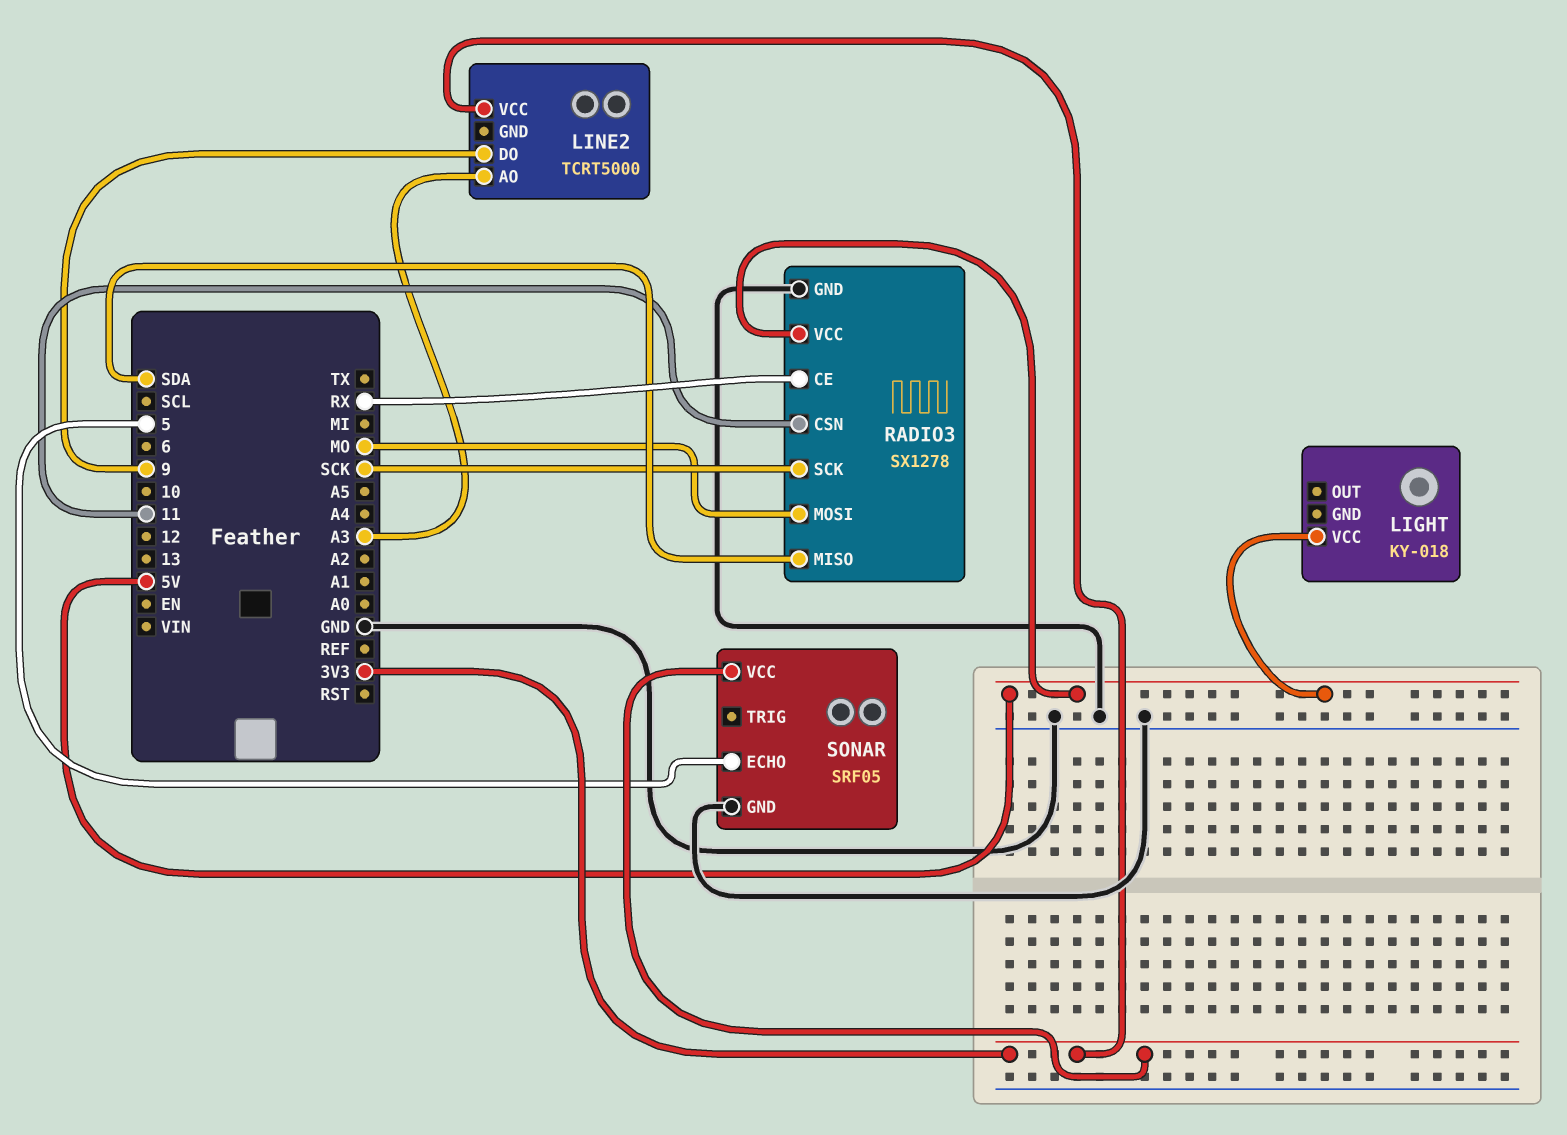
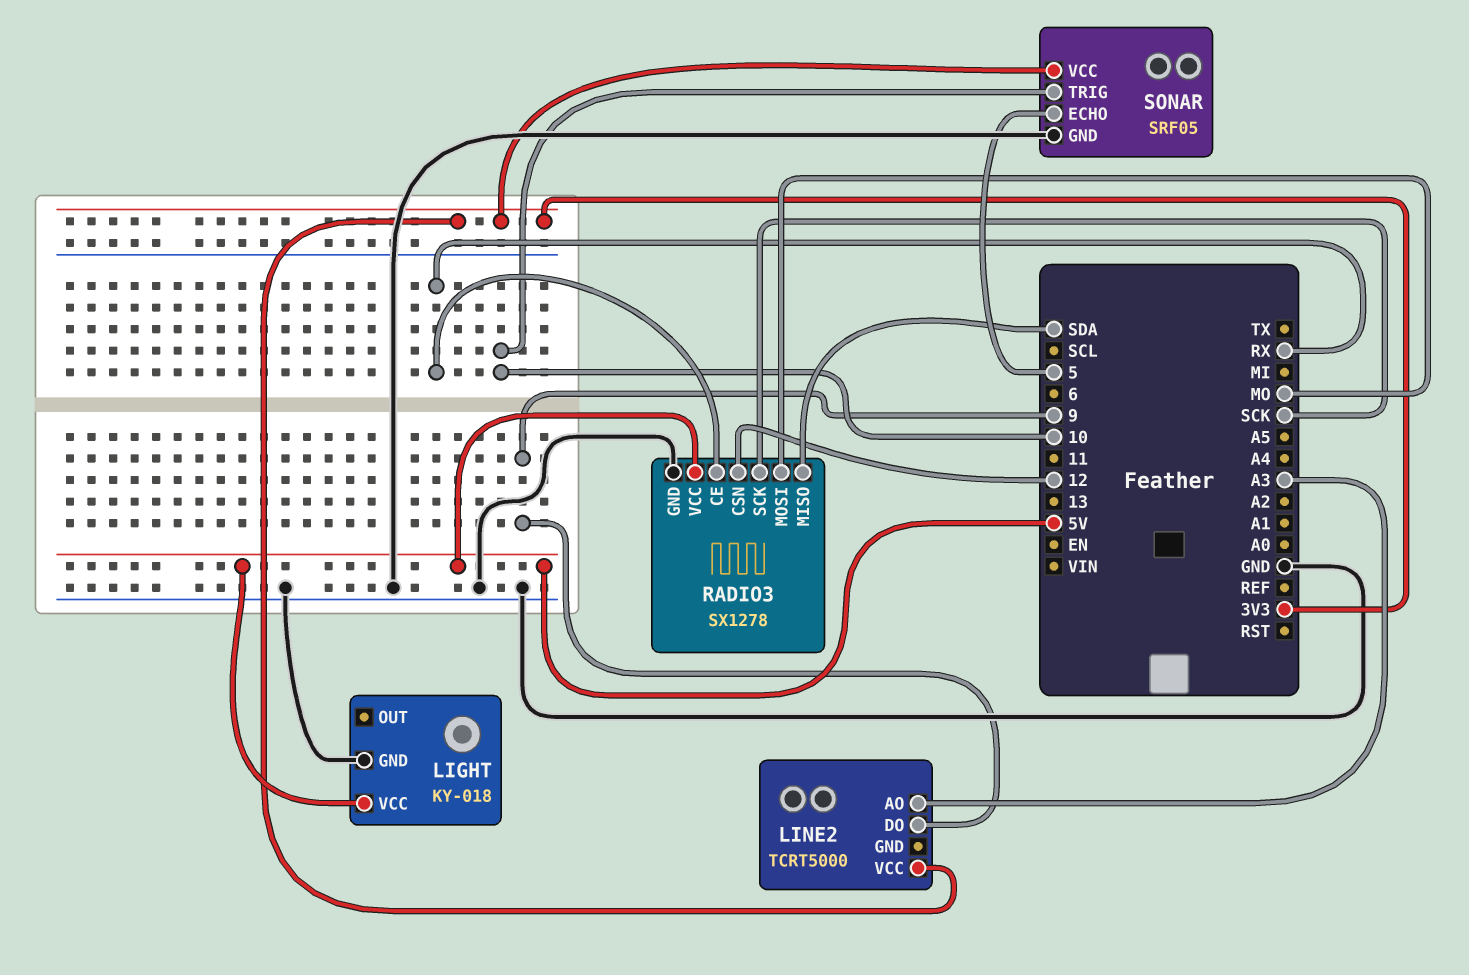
LIGHT pin GND: none -> GND
RADIO3 pin CSN: 11 -> 12
SONAR pin TRIG: none -> 10

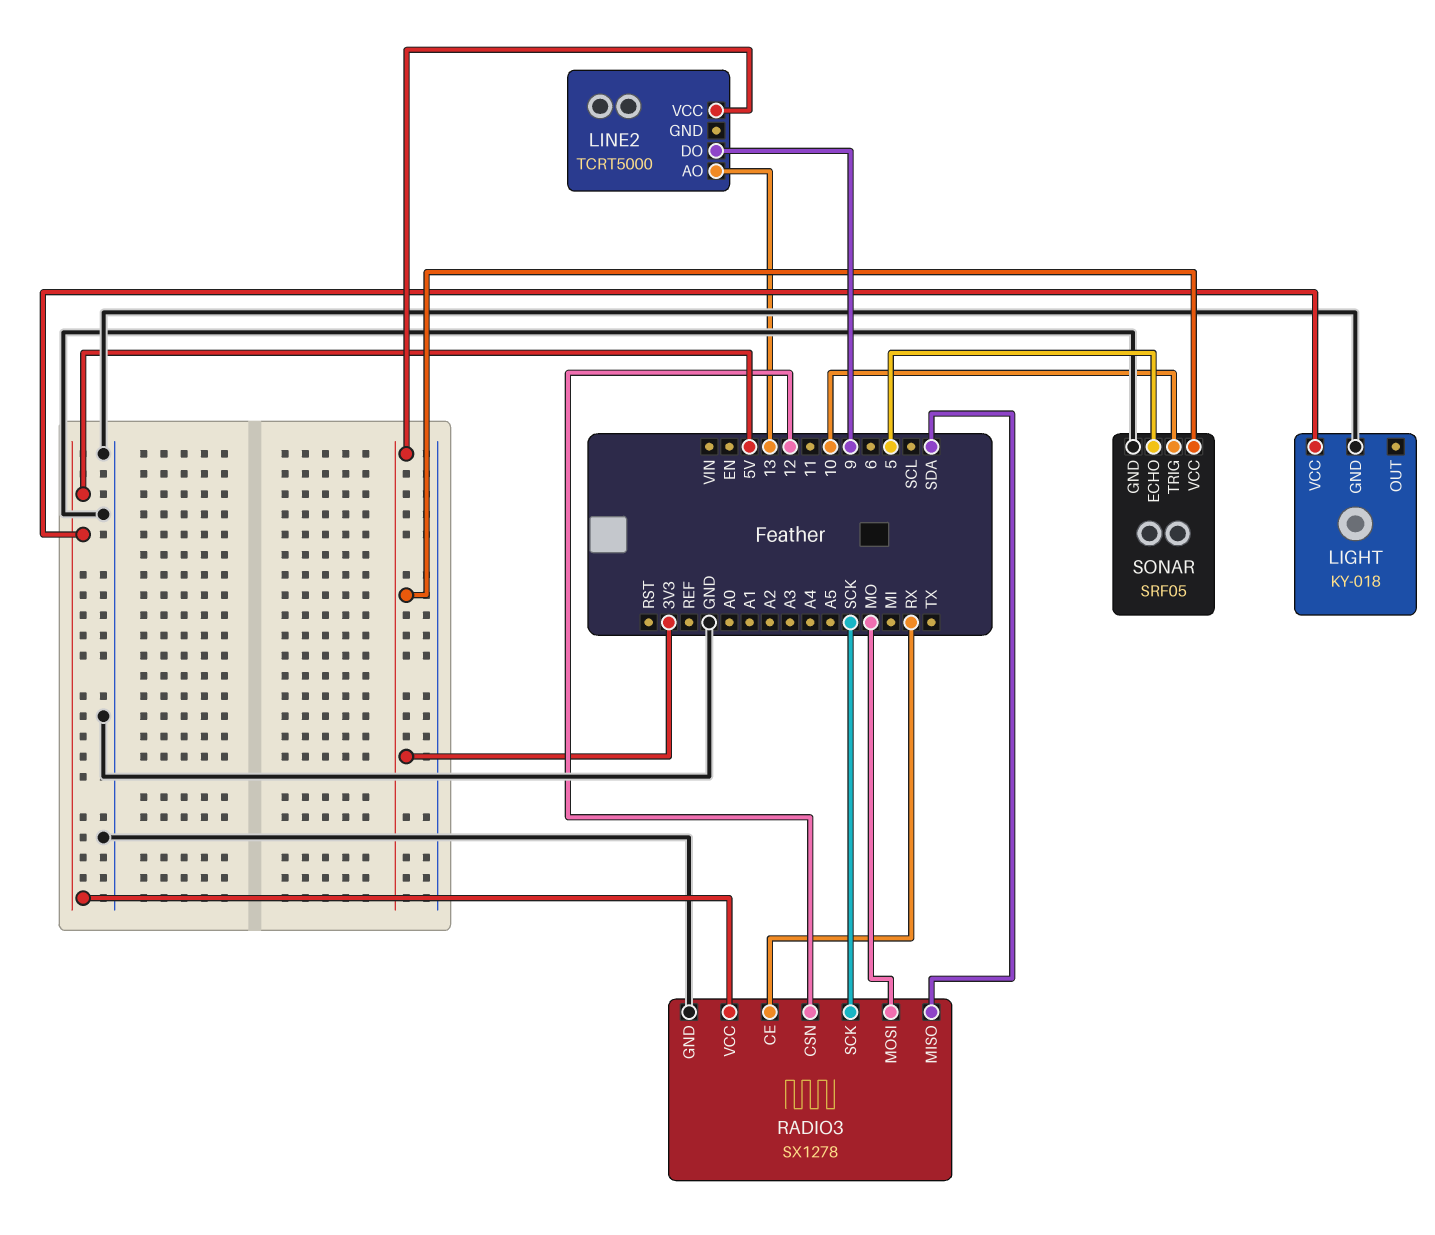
LINE2 pin AO: A3 -> 13

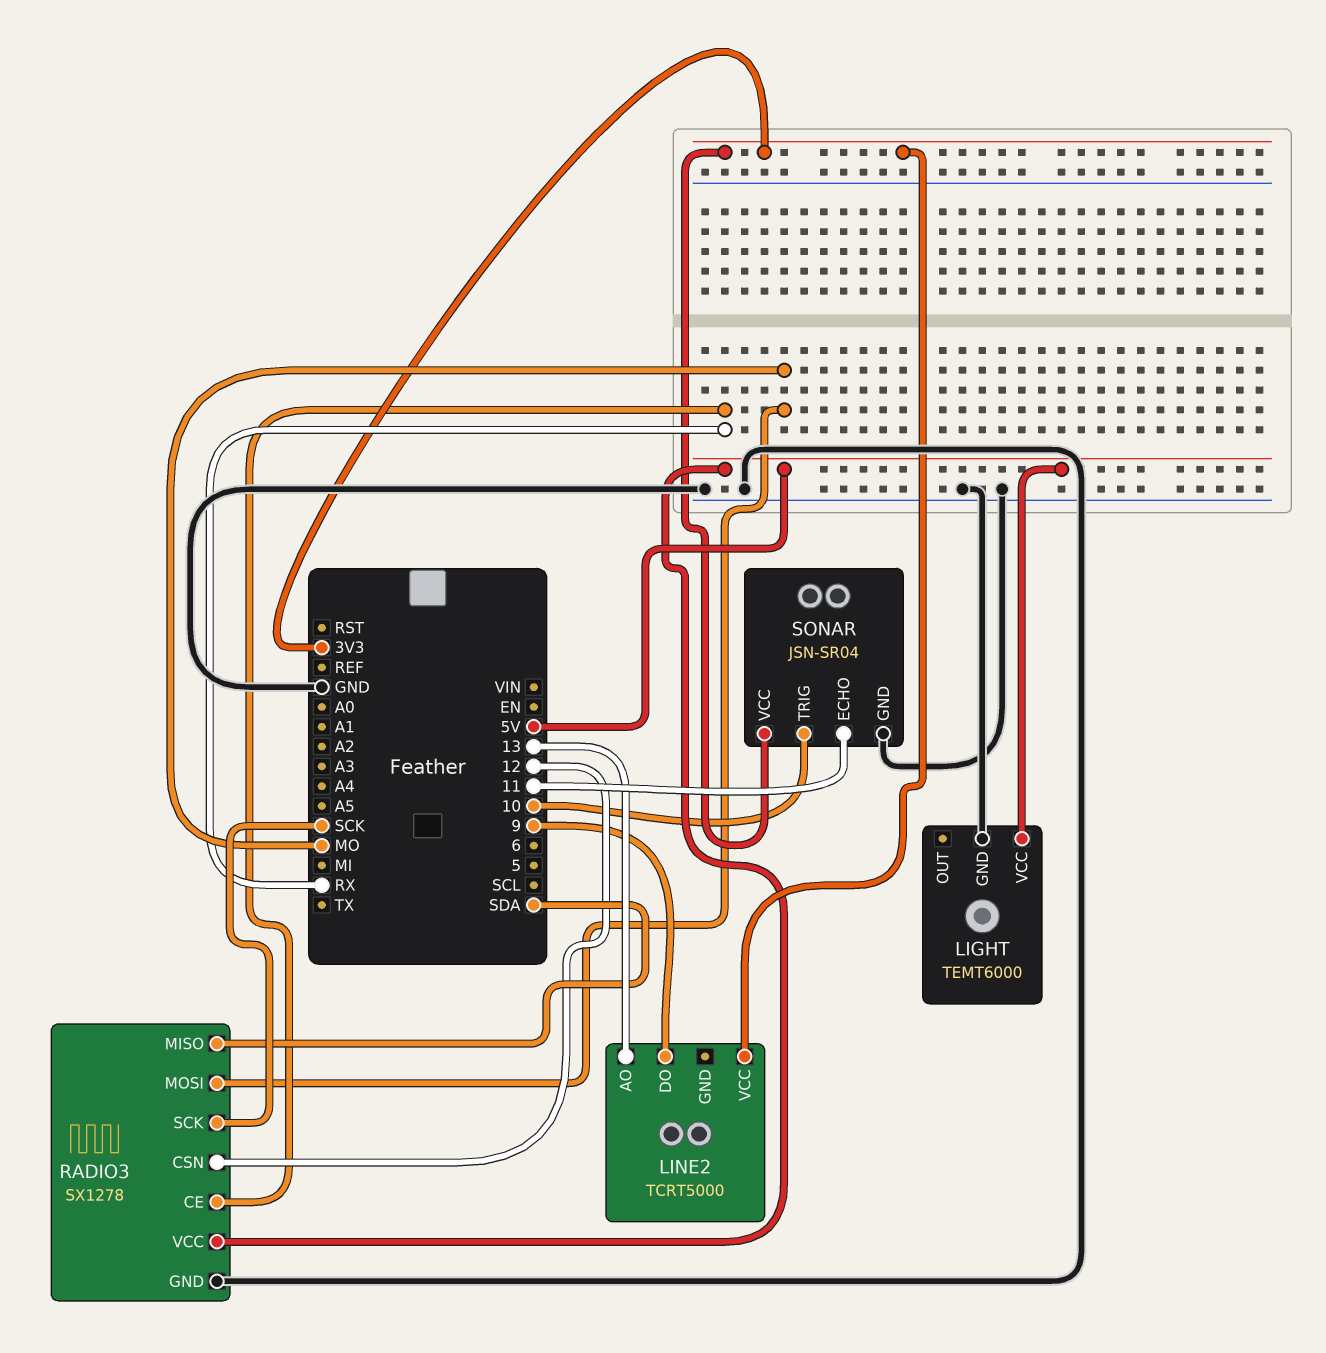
LIGHT: KY-018 -> TEMT6000
SONAR: SRF05 -> JSN-SR04
SONAR pin ECHO: 5 -> 11

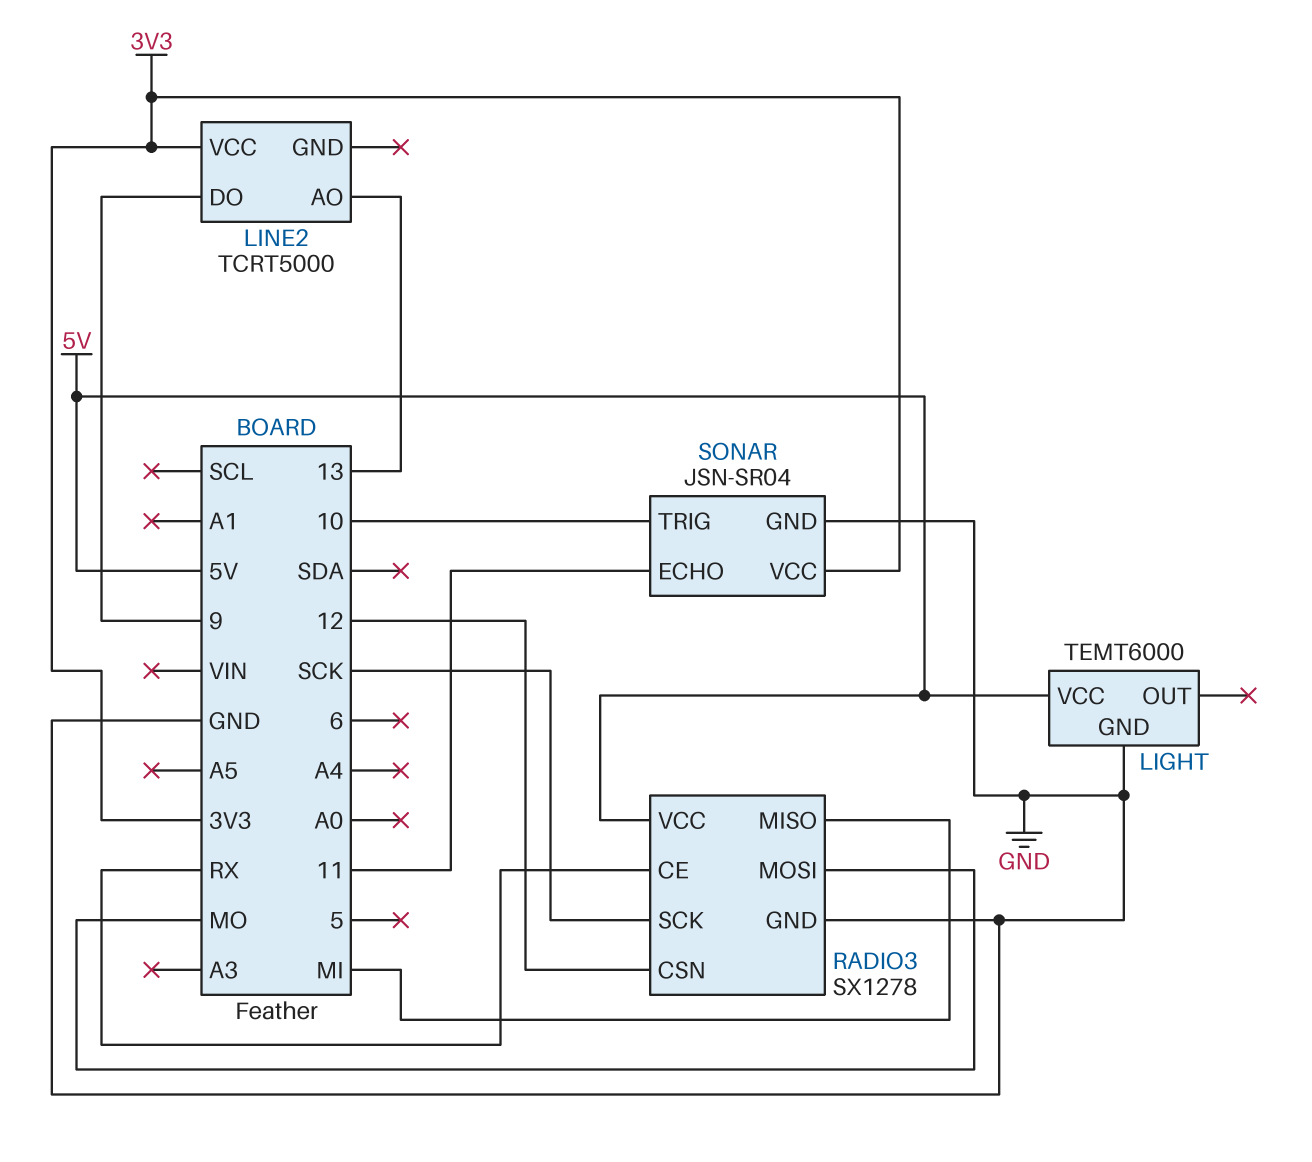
RADIO3 pin MISO: SDA -> MI

